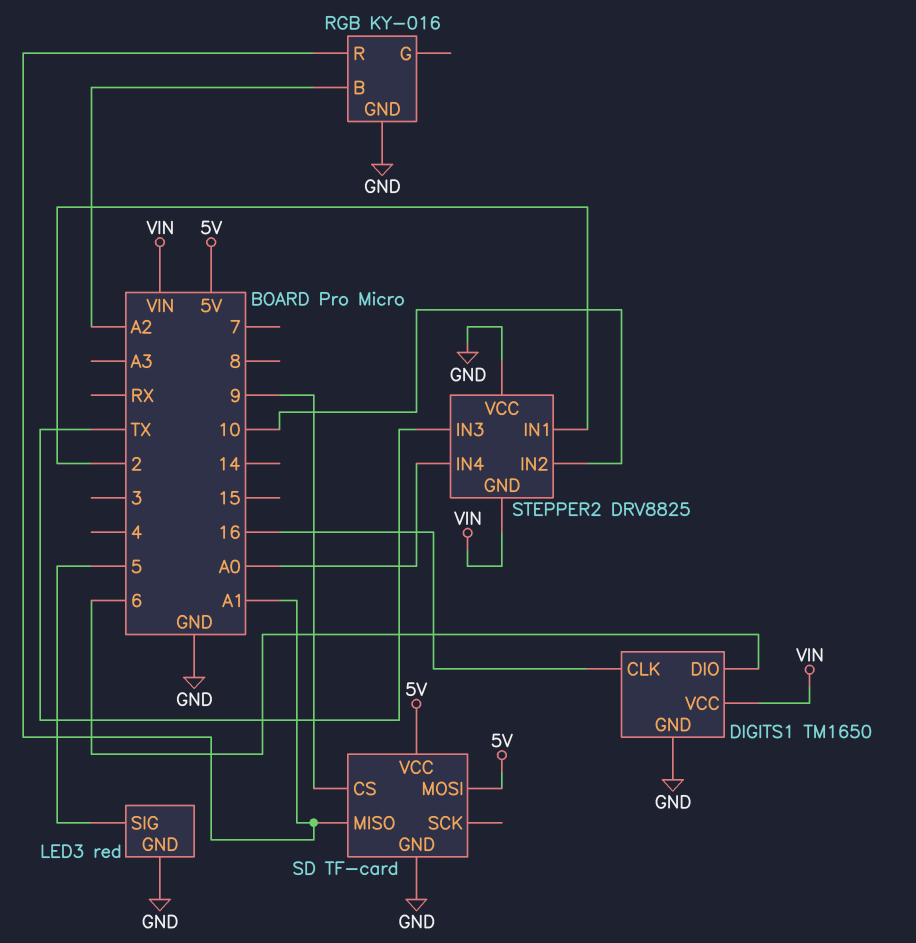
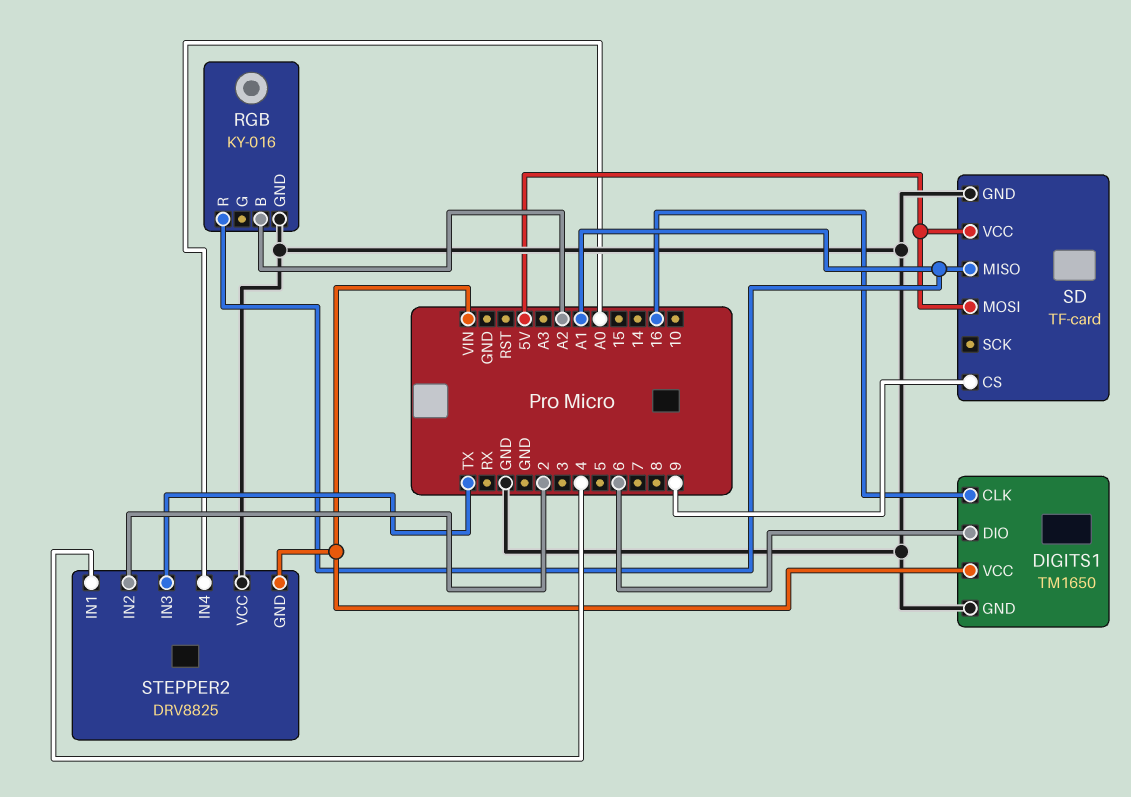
LED3: red -> none
LED3 pin GND: GND -> none
LED3 pin SIG: 5 -> none
STEPPER2 pin IN1: 2 -> 4
STEPPER2 pin IN2: 10 -> 2

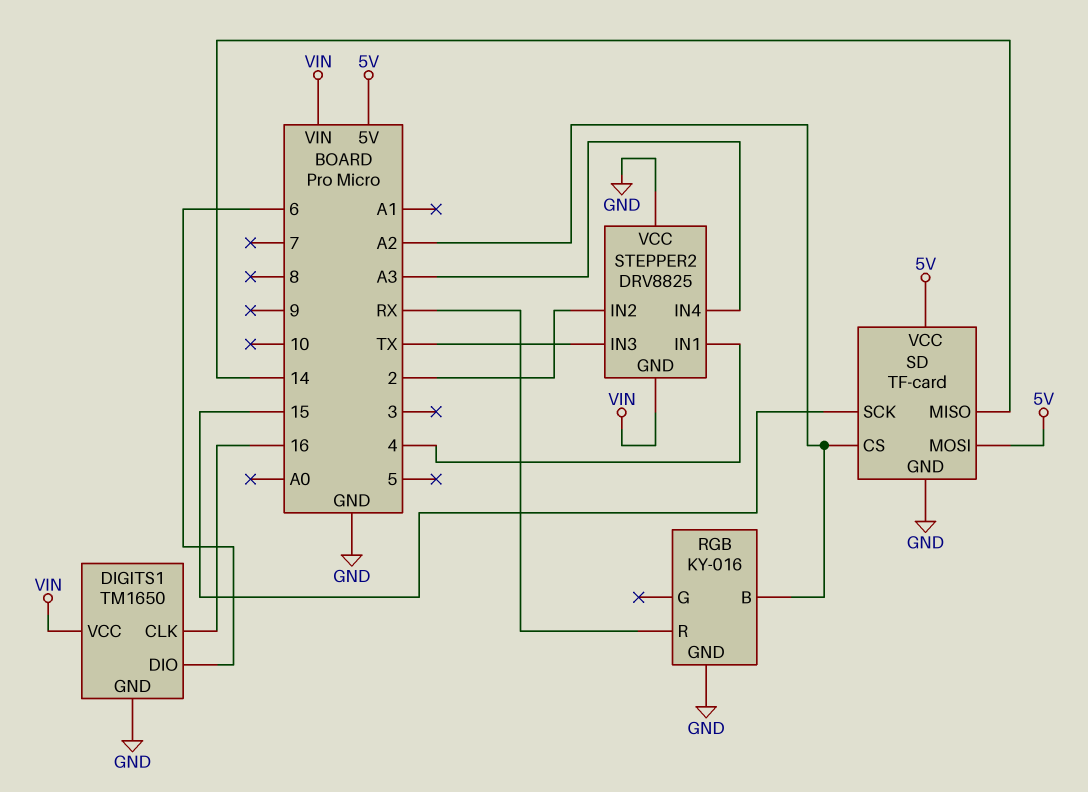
RGB pin R: A1 -> RX
SD pin CS: 9 -> A2
SD pin MISO: A1 -> 14
SD pin SCK: none -> 15
STEPPER2 pin IN4: A0 -> A3

